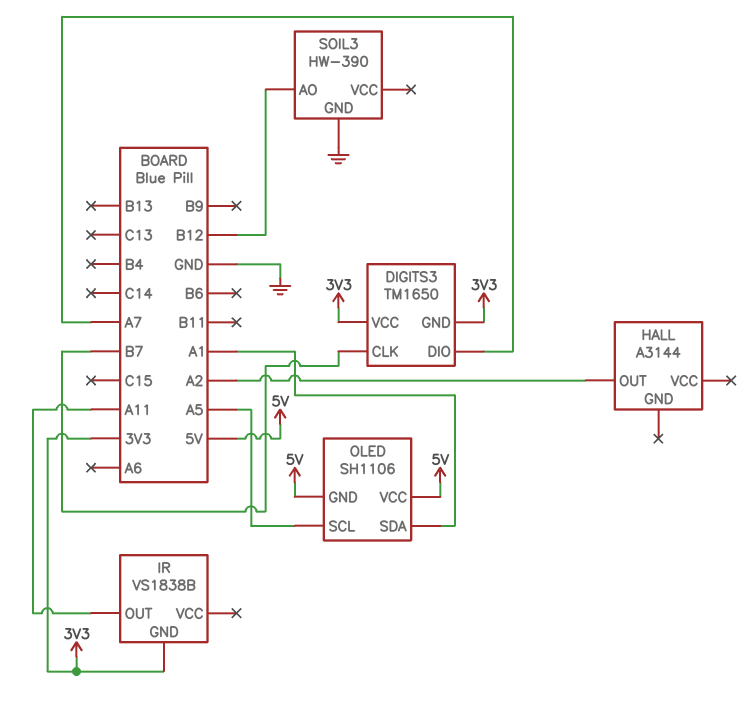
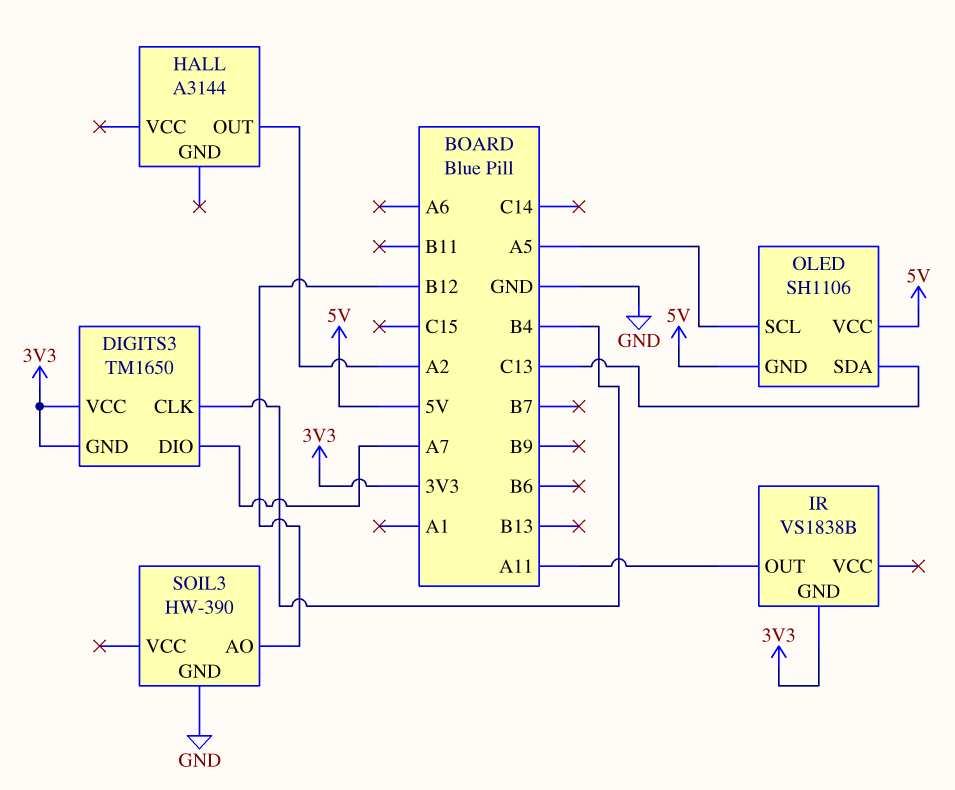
DIGITS3 pin CLK: B7 -> B4
OLED pin SDA: A1 -> C13

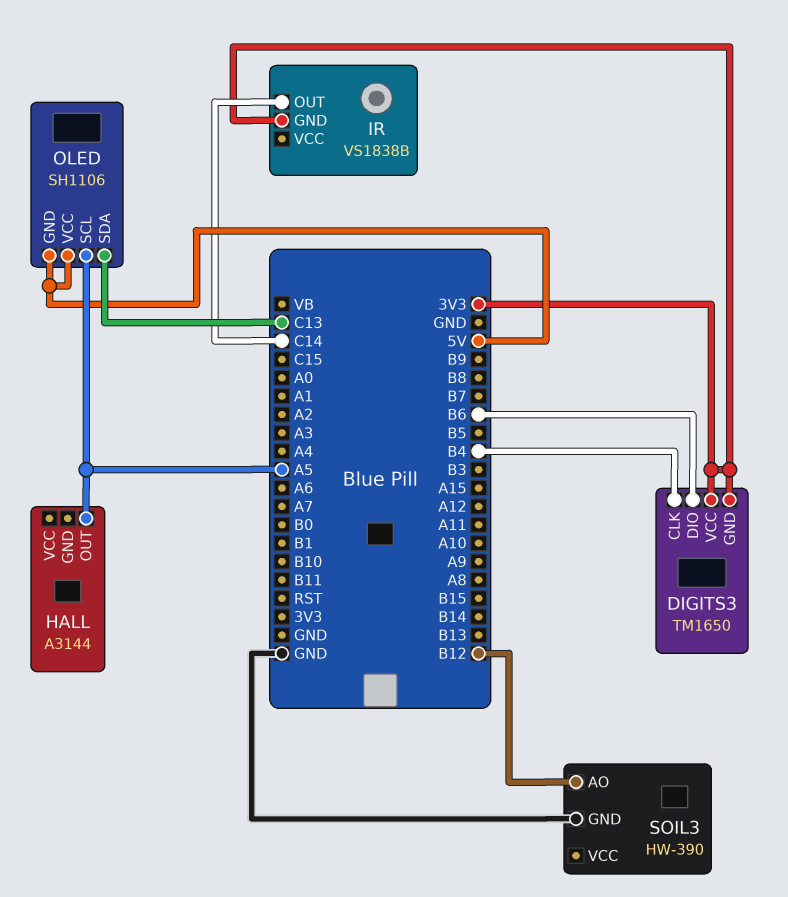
DIGITS3 pin DIO: A7 -> B6
HALL pin OUT: A2 -> A5
IR pin OUT: A11 -> C14

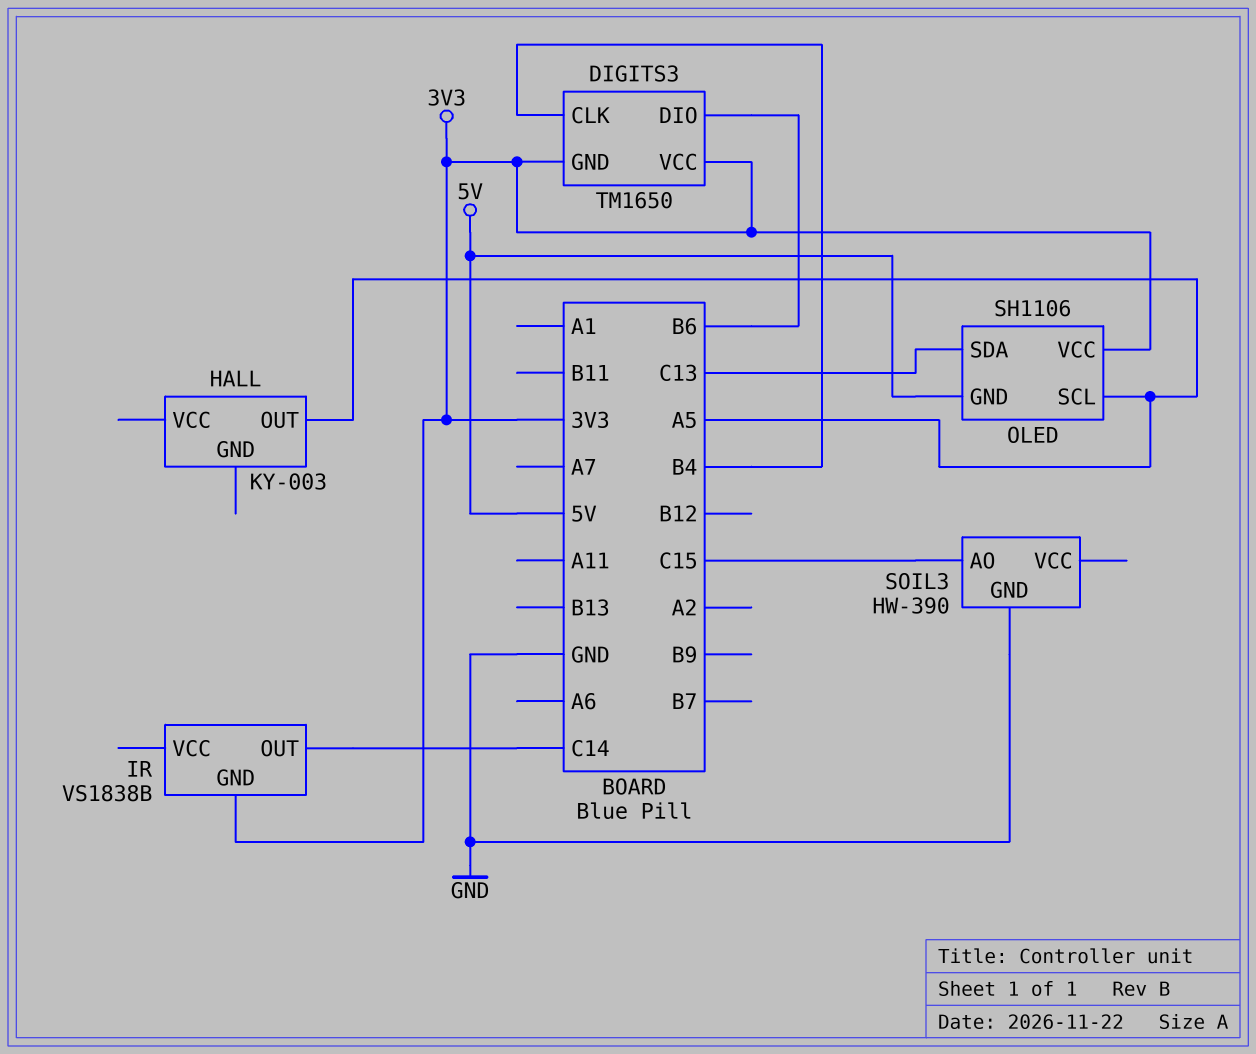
HALL: A3144 -> KY-003
OLED pin VCC: 5V -> 3V3
SOIL3 pin AO: B12 -> C15

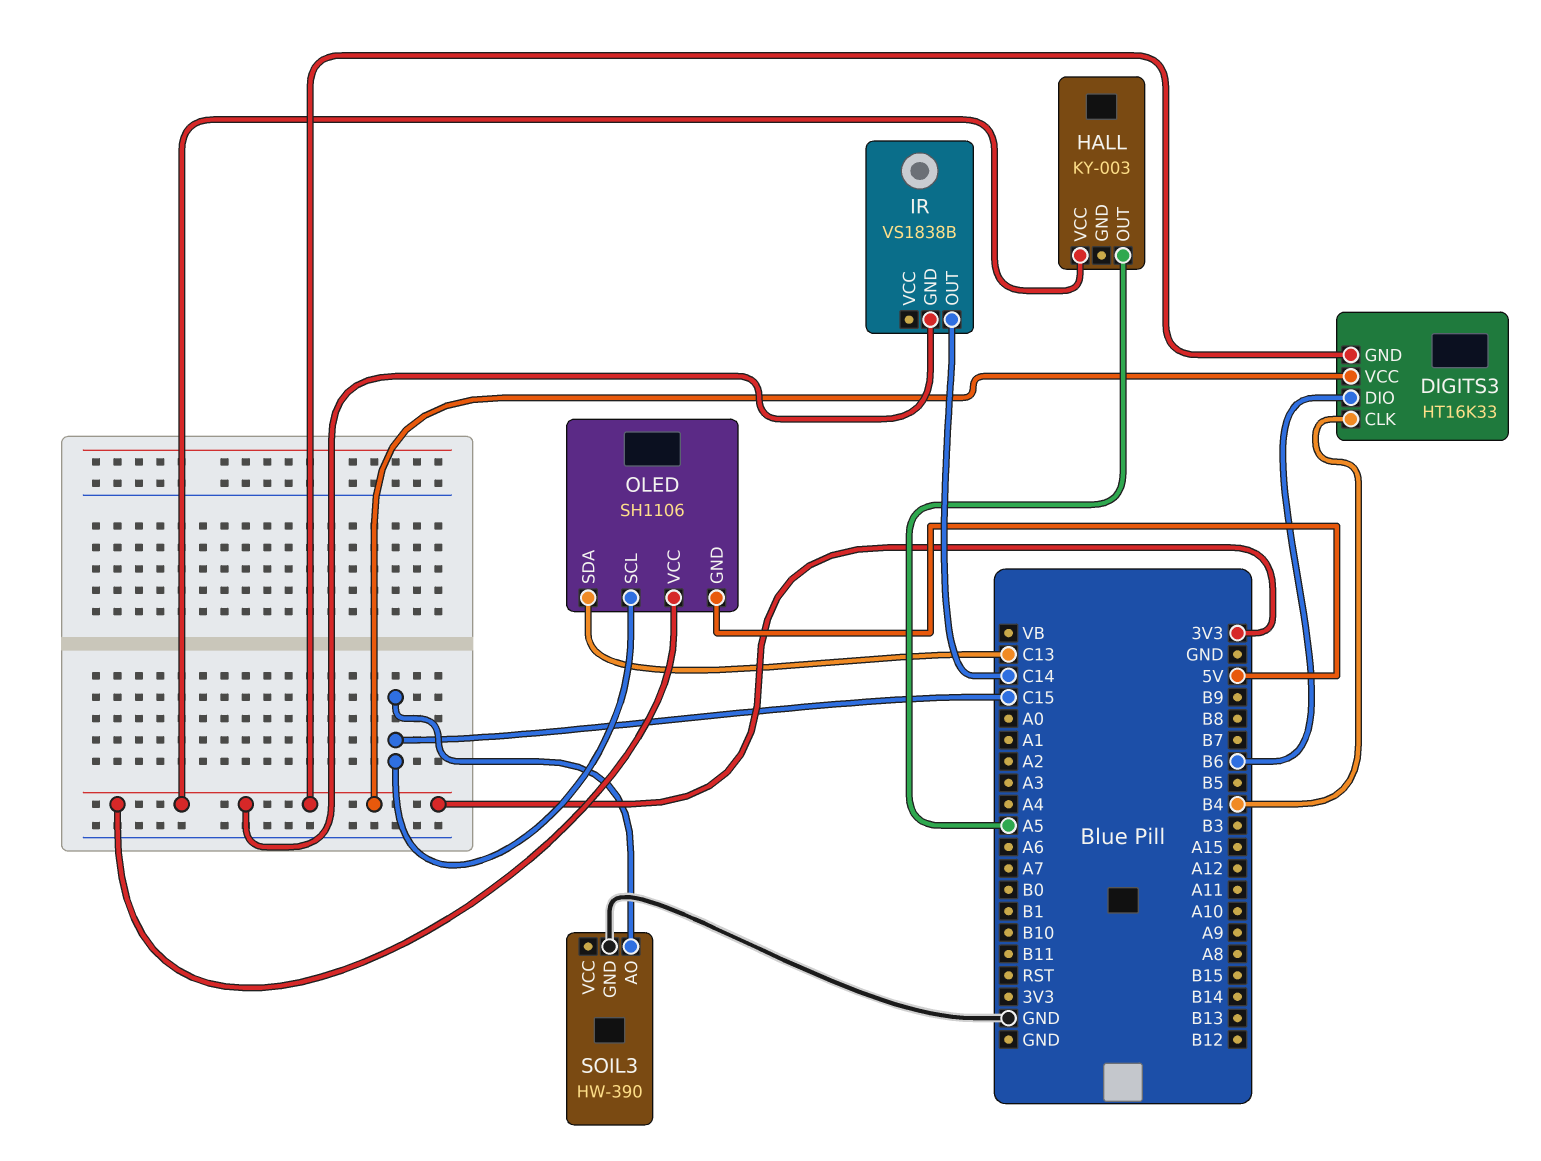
DIGITS3: TM1650 -> HT16K33
HALL pin VCC: none -> 3V3
OLED pin SCL: A5 -> C15

